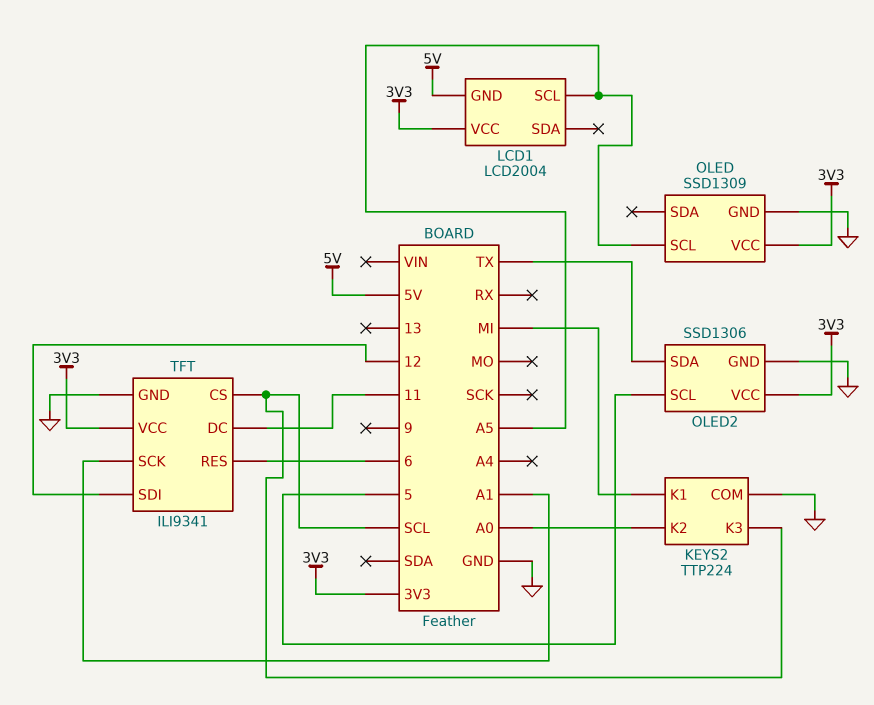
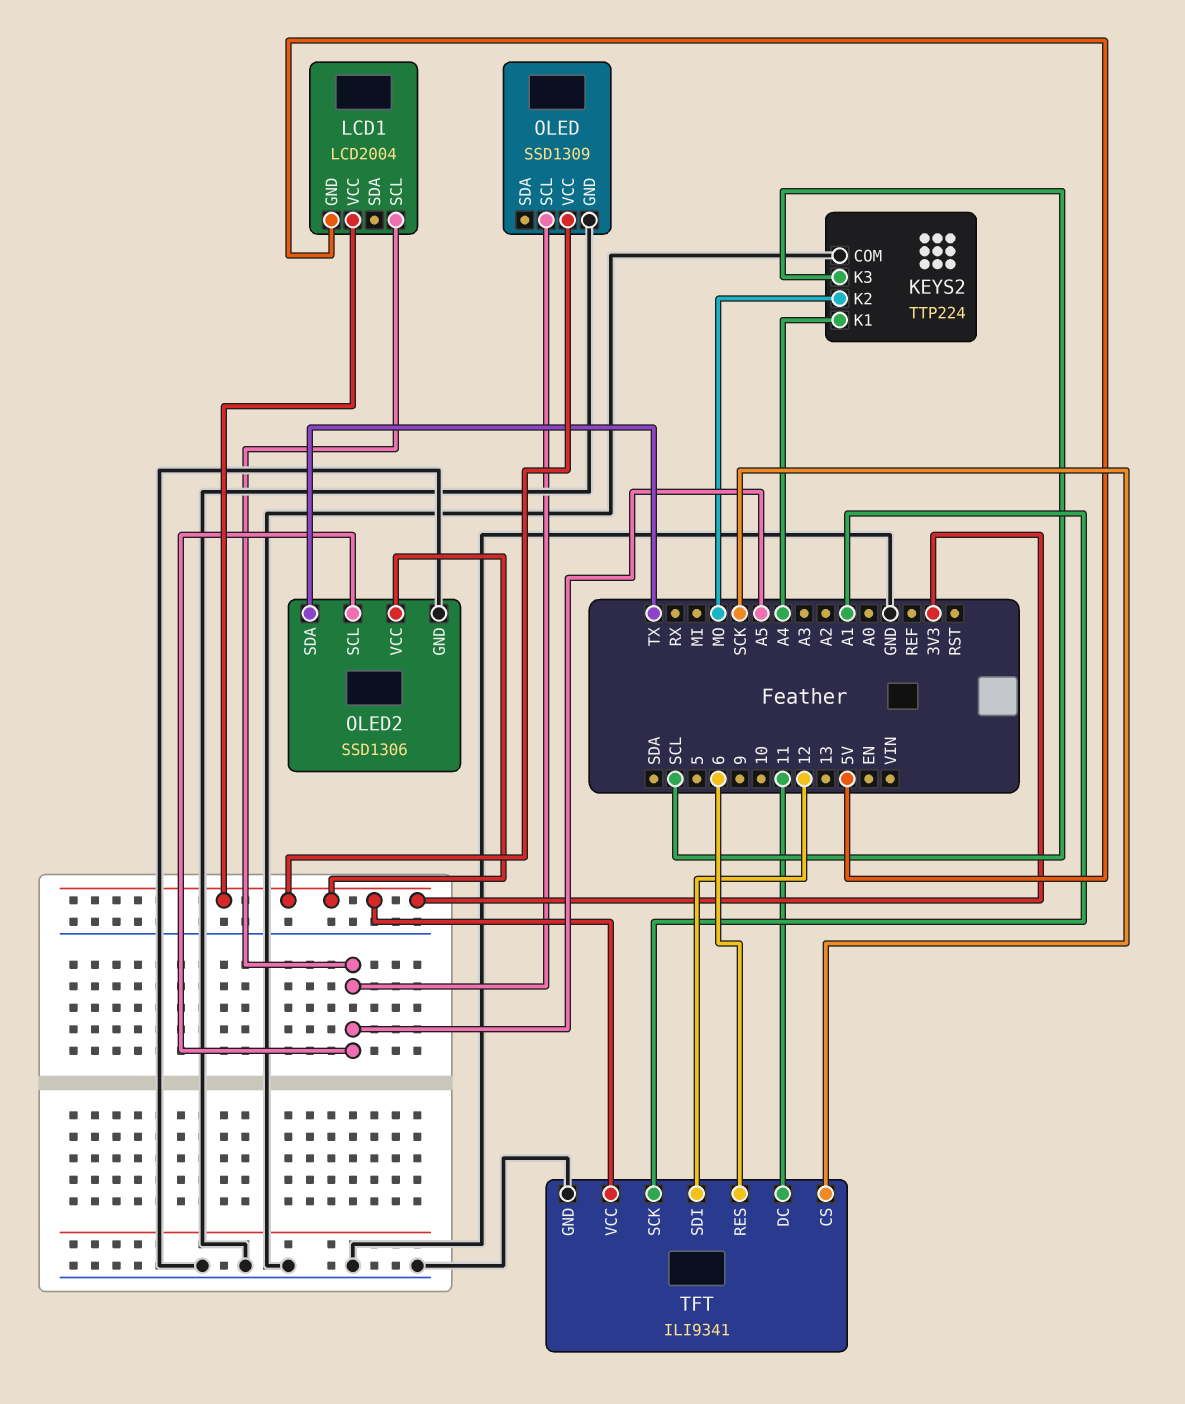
KEYS2 pin K1: MI -> A4
KEYS2 pin K2: A0 -> MO
OLED2 pin SCL: 5 -> A5
TFT pin CS: SCL -> SCK

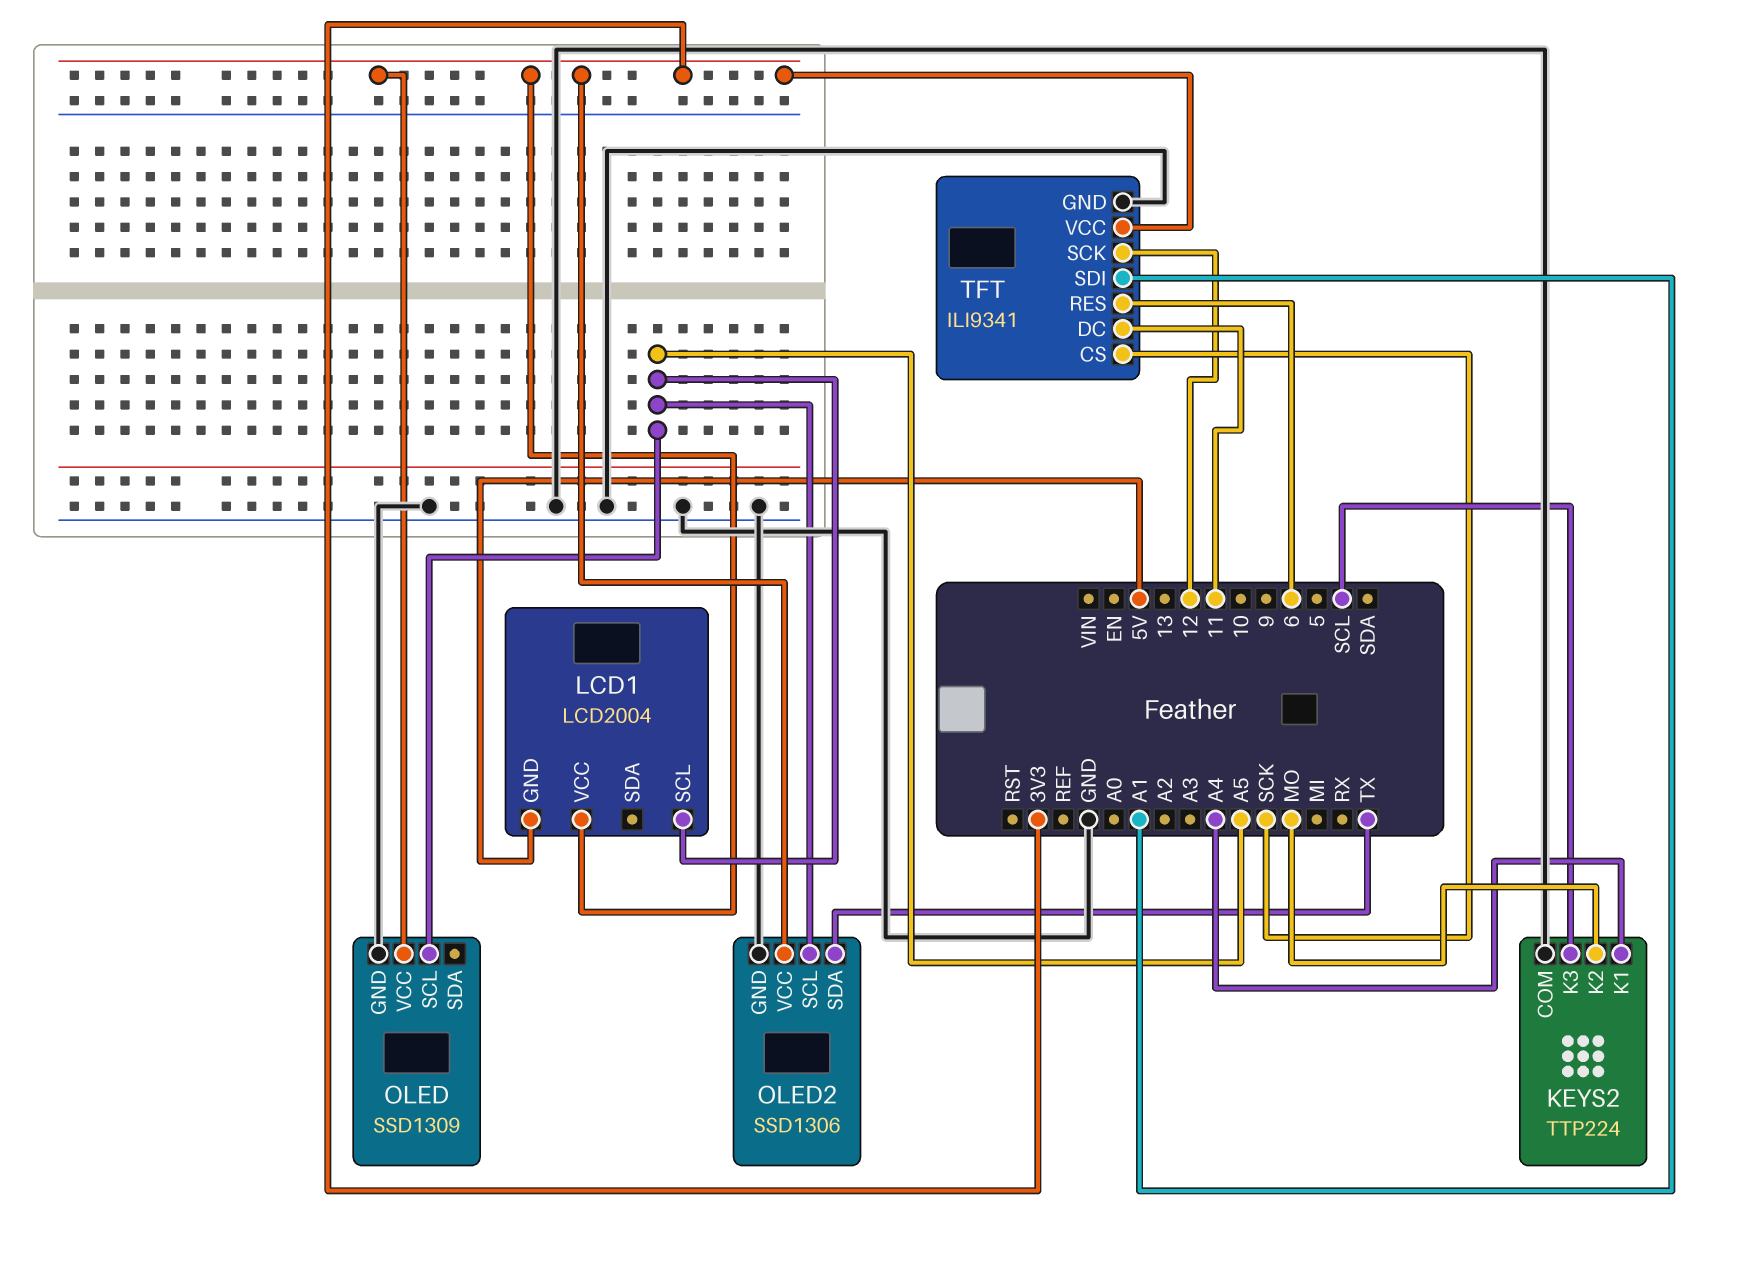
TFT pin SCK: A1 -> 12
TFT pin SDI: 12 -> A1

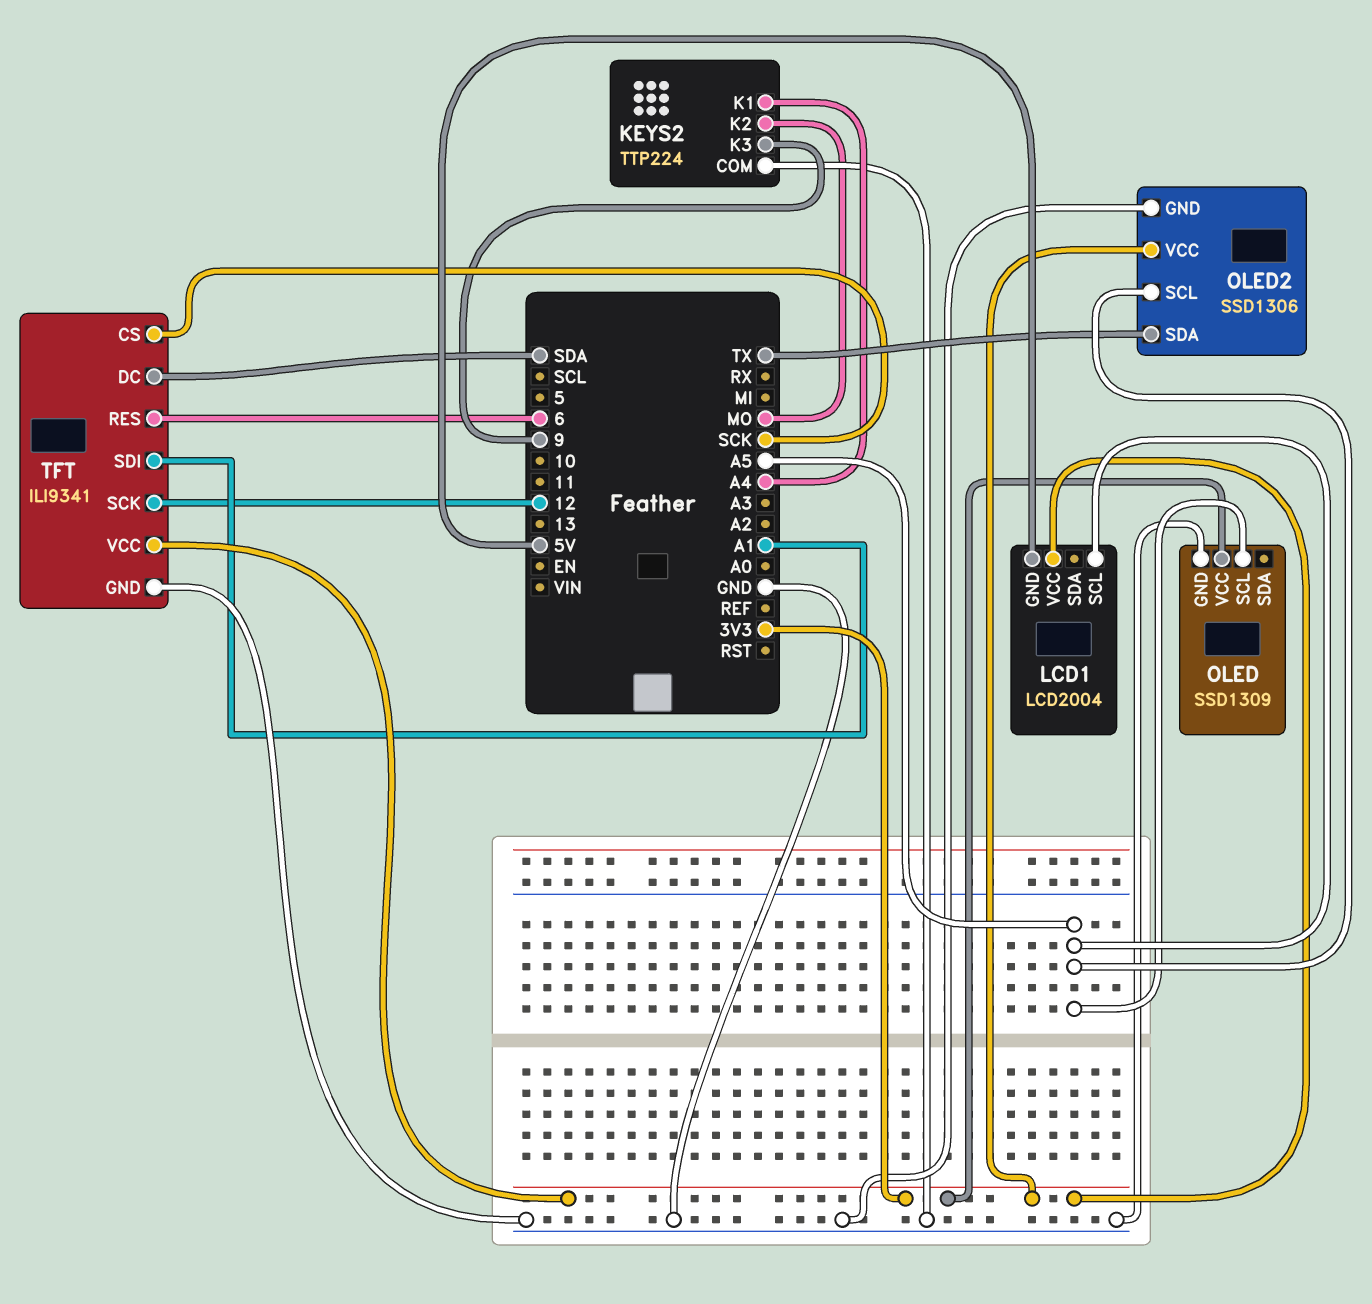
KEYS2 pin K3: SCL -> 9
TFT pin DC: 11 -> SDA

